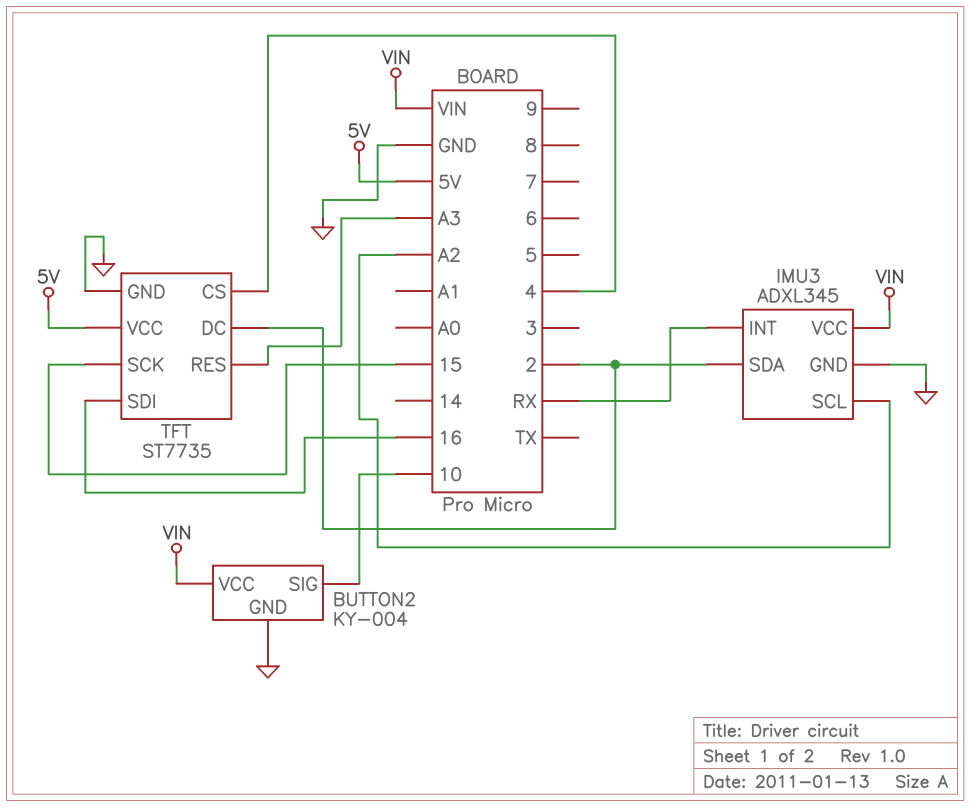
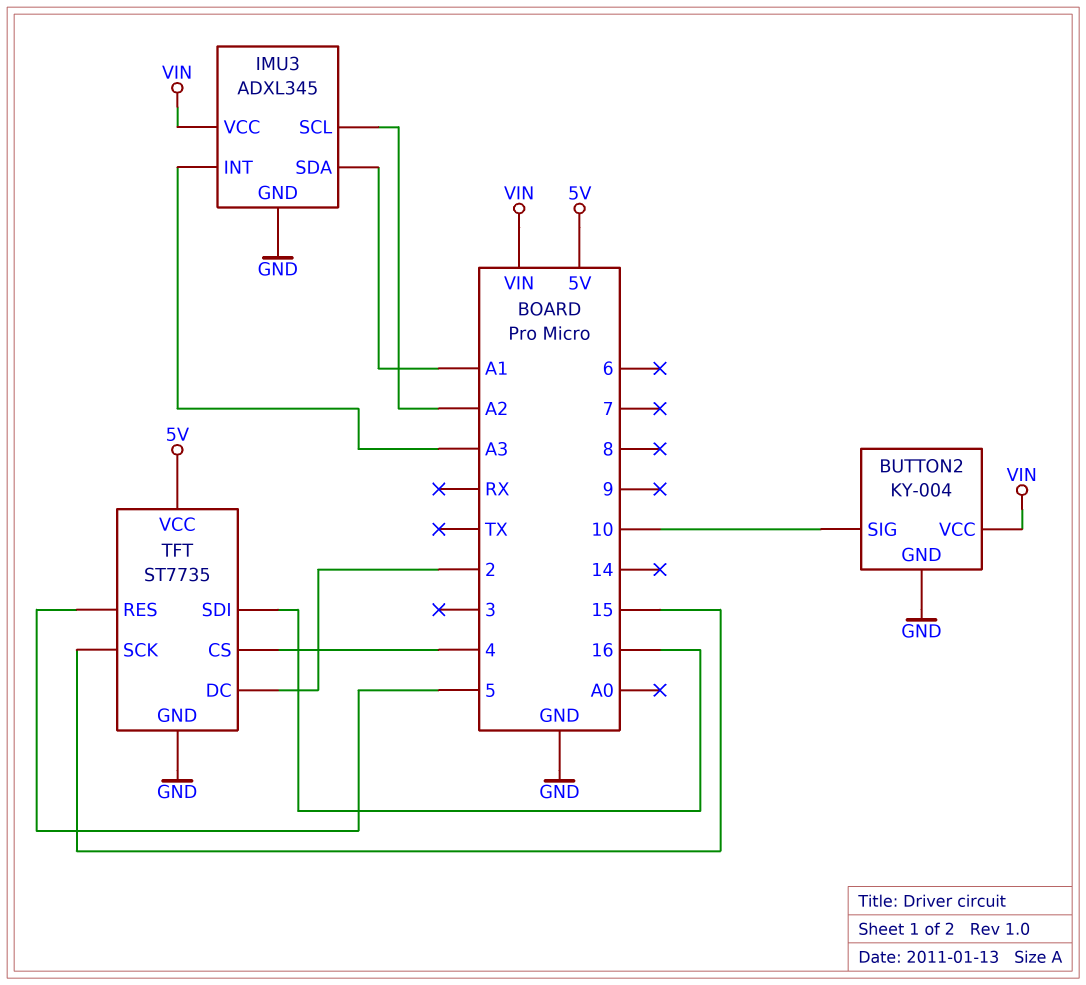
IMU3 pin INT: RX -> A3
IMU3 pin SDA: 2 -> A1
TFT pin RES: A3 -> 5

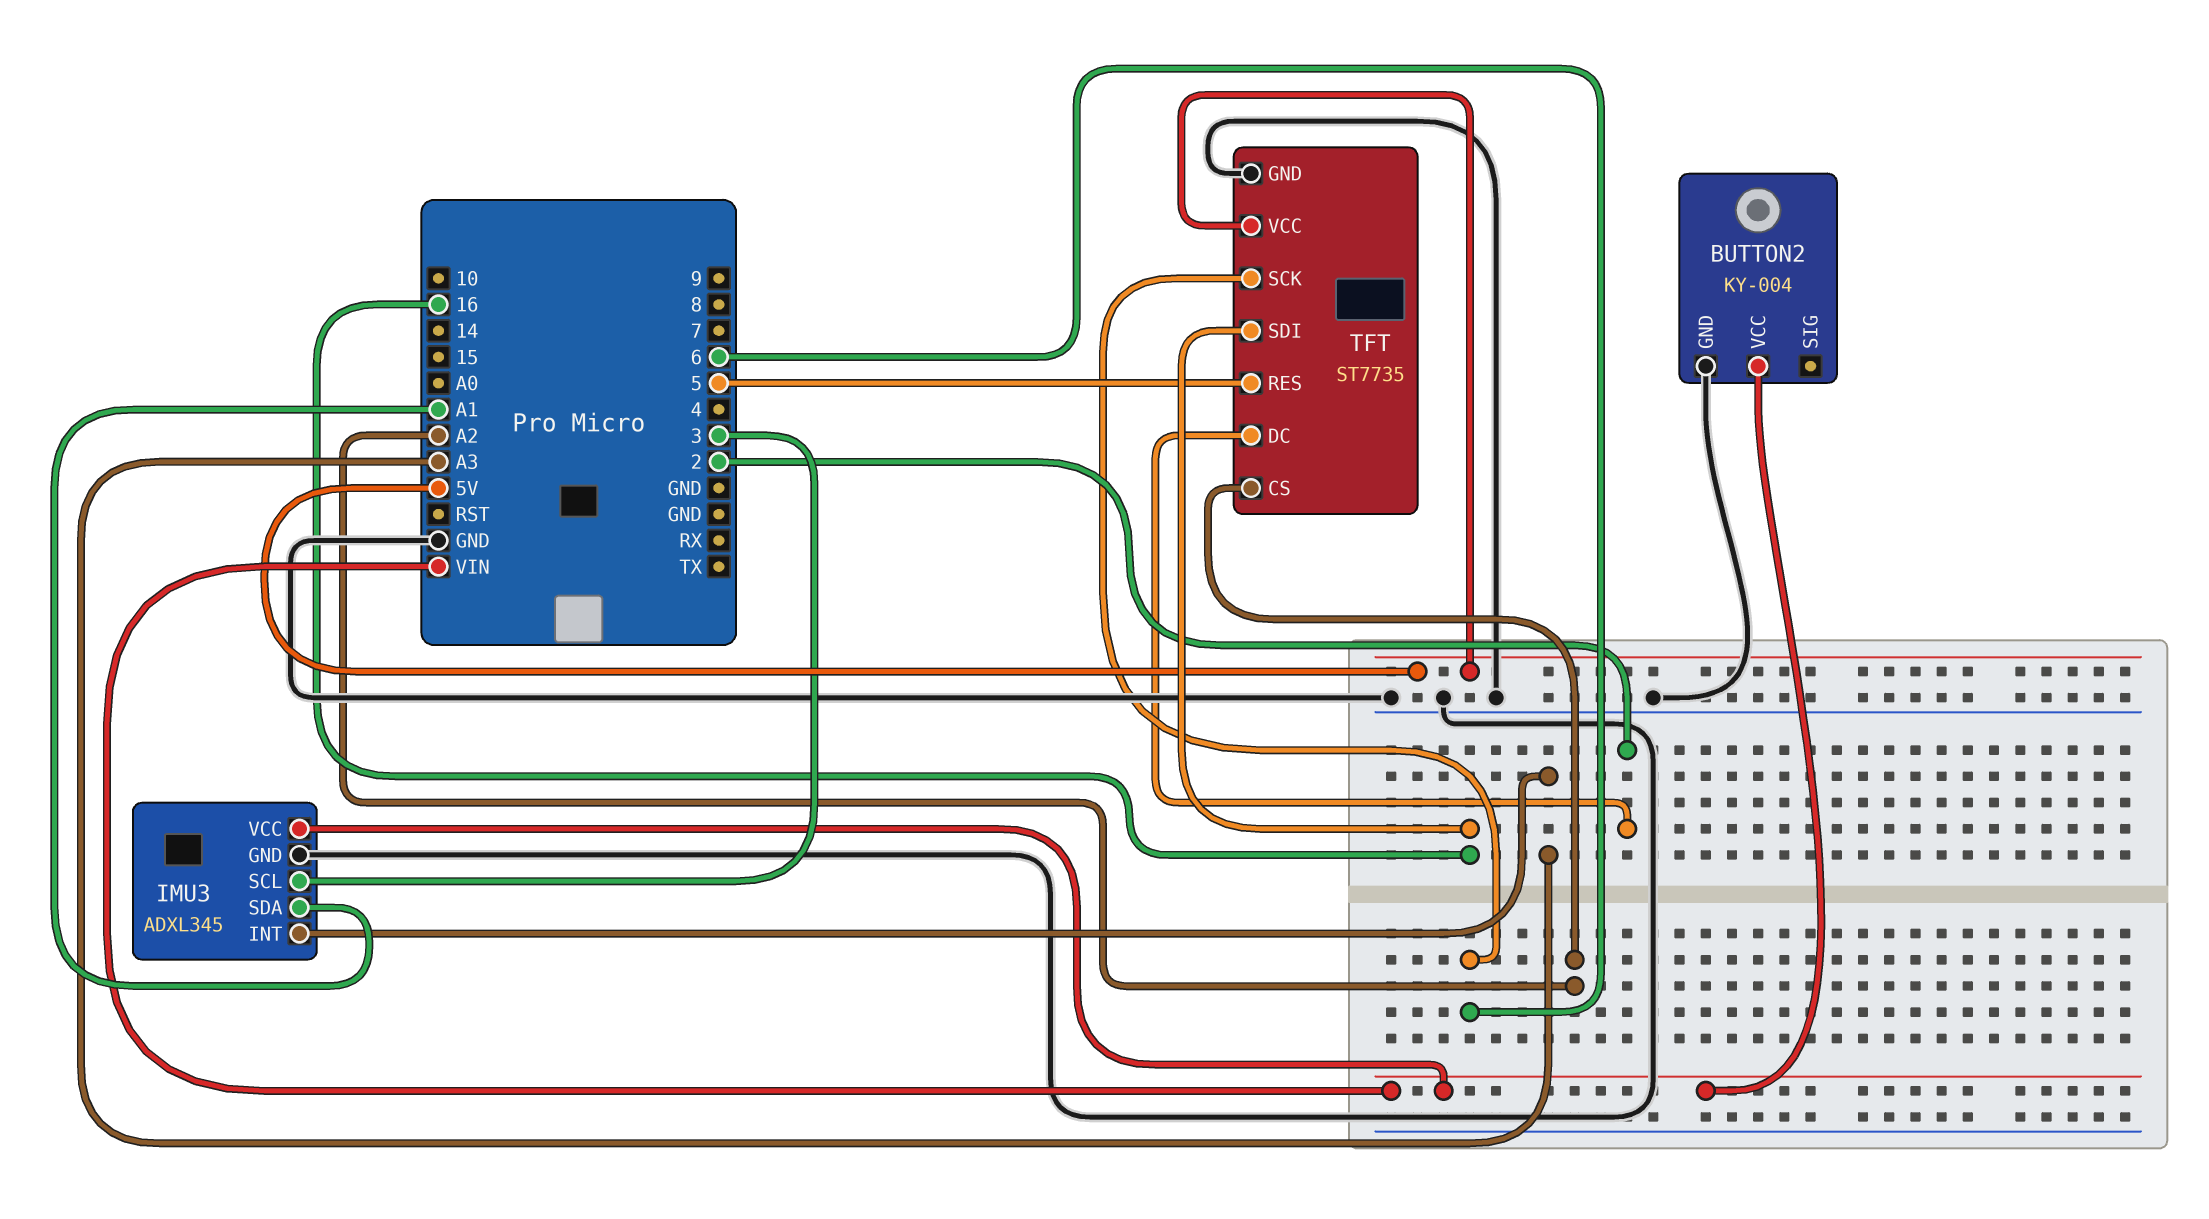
BUTTON2 pin SIG: 10 -> none
IMU3 pin SCL: A2 -> 3
TFT pin CS: 4 -> A2
TFT pin SCK: 15 -> 6

